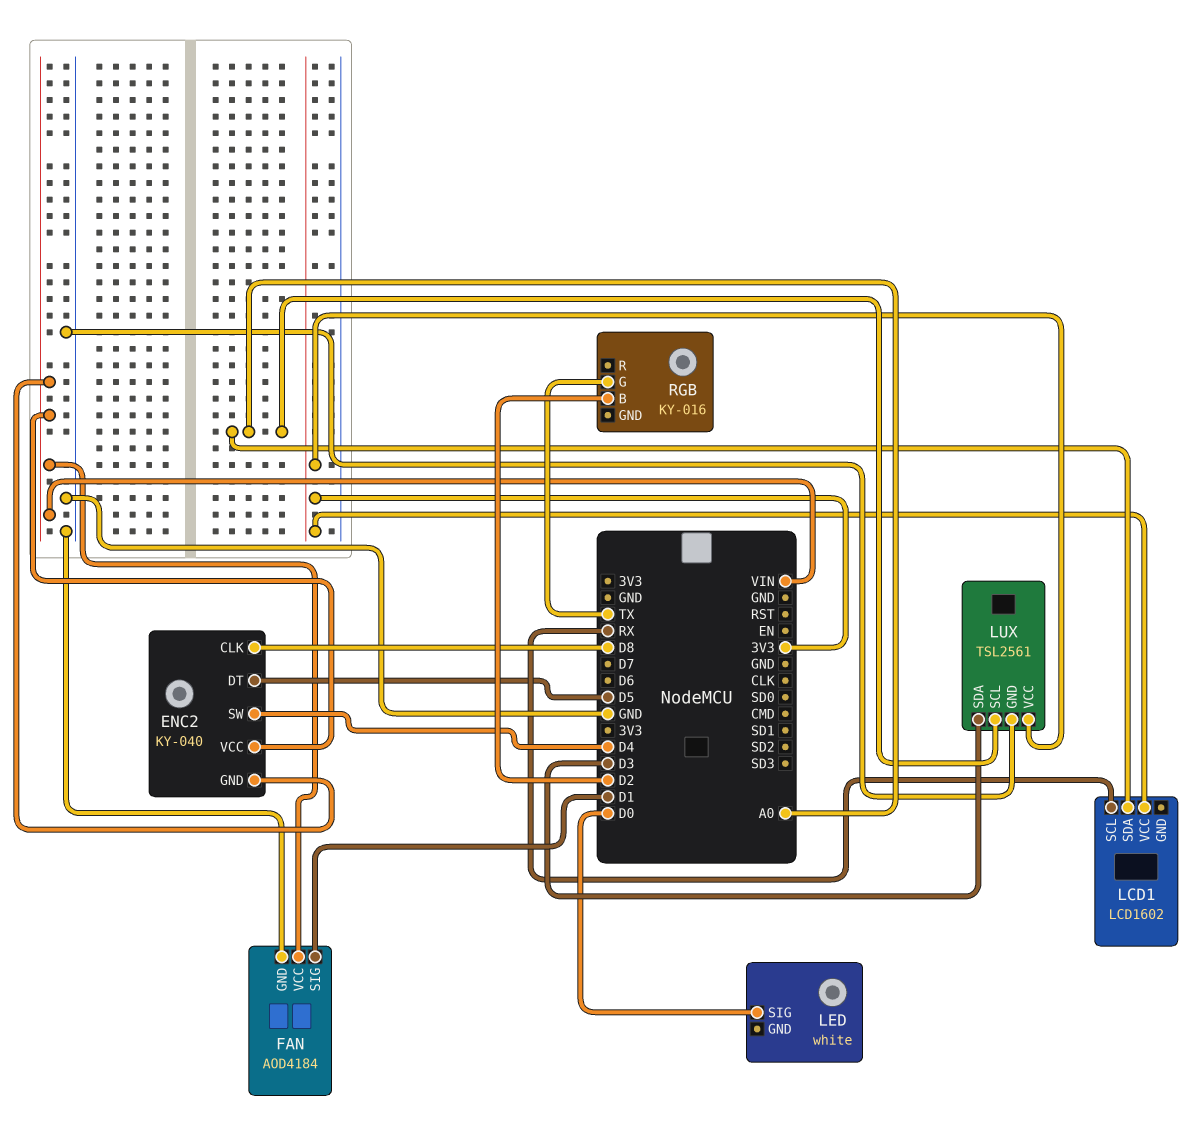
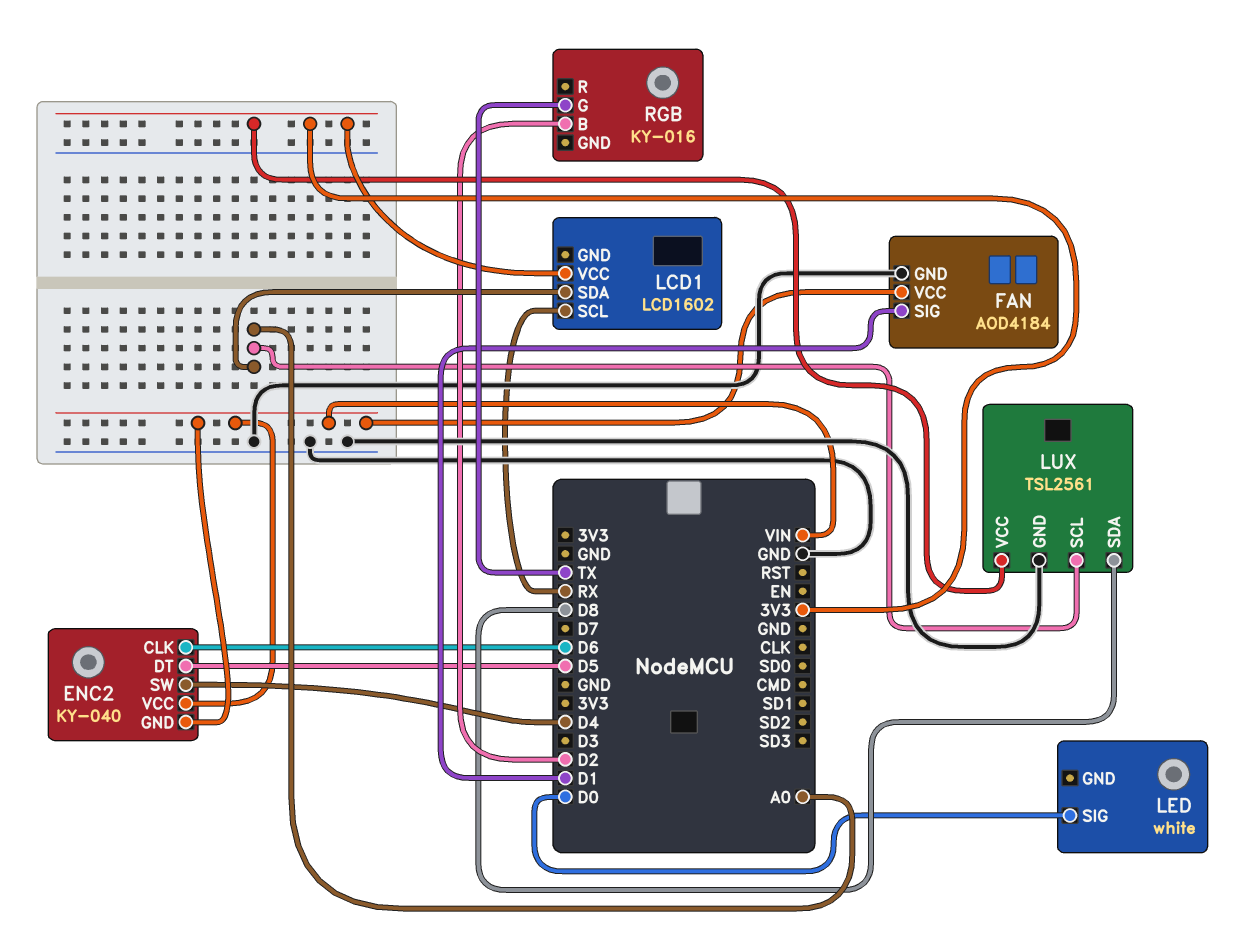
ENC2 pin CLK: D8 -> D6
LUX pin SDA: D3 -> D8

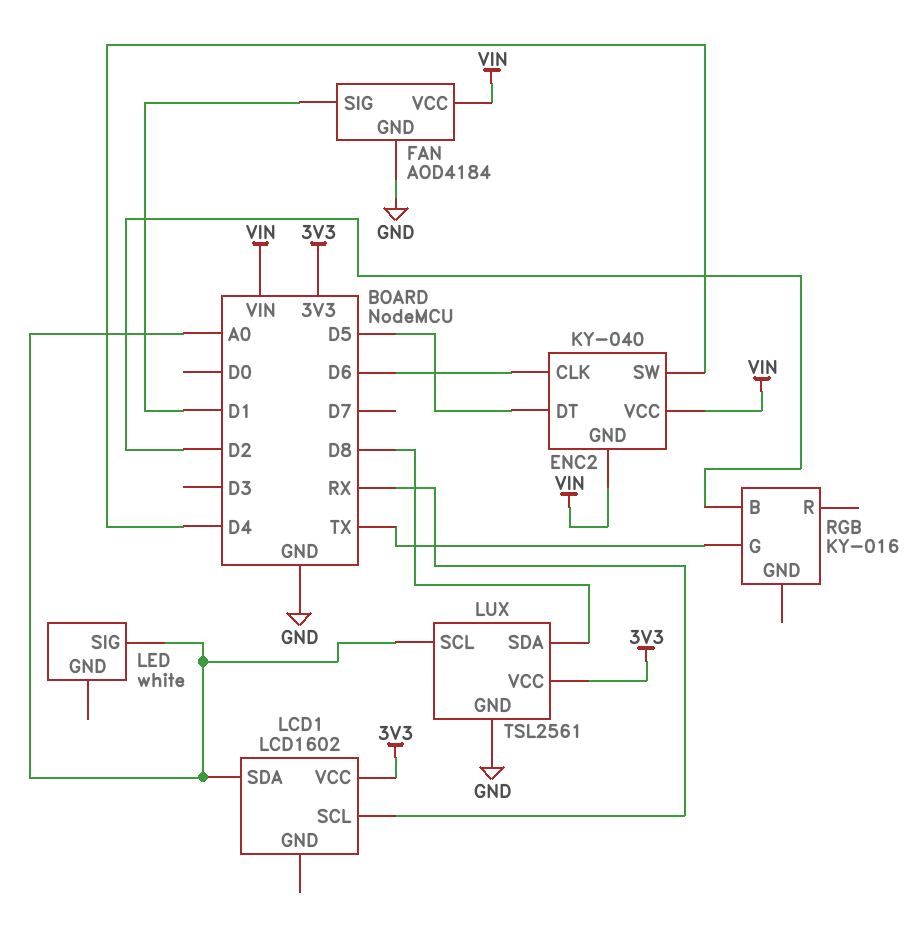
LED pin SIG: D0 -> A0

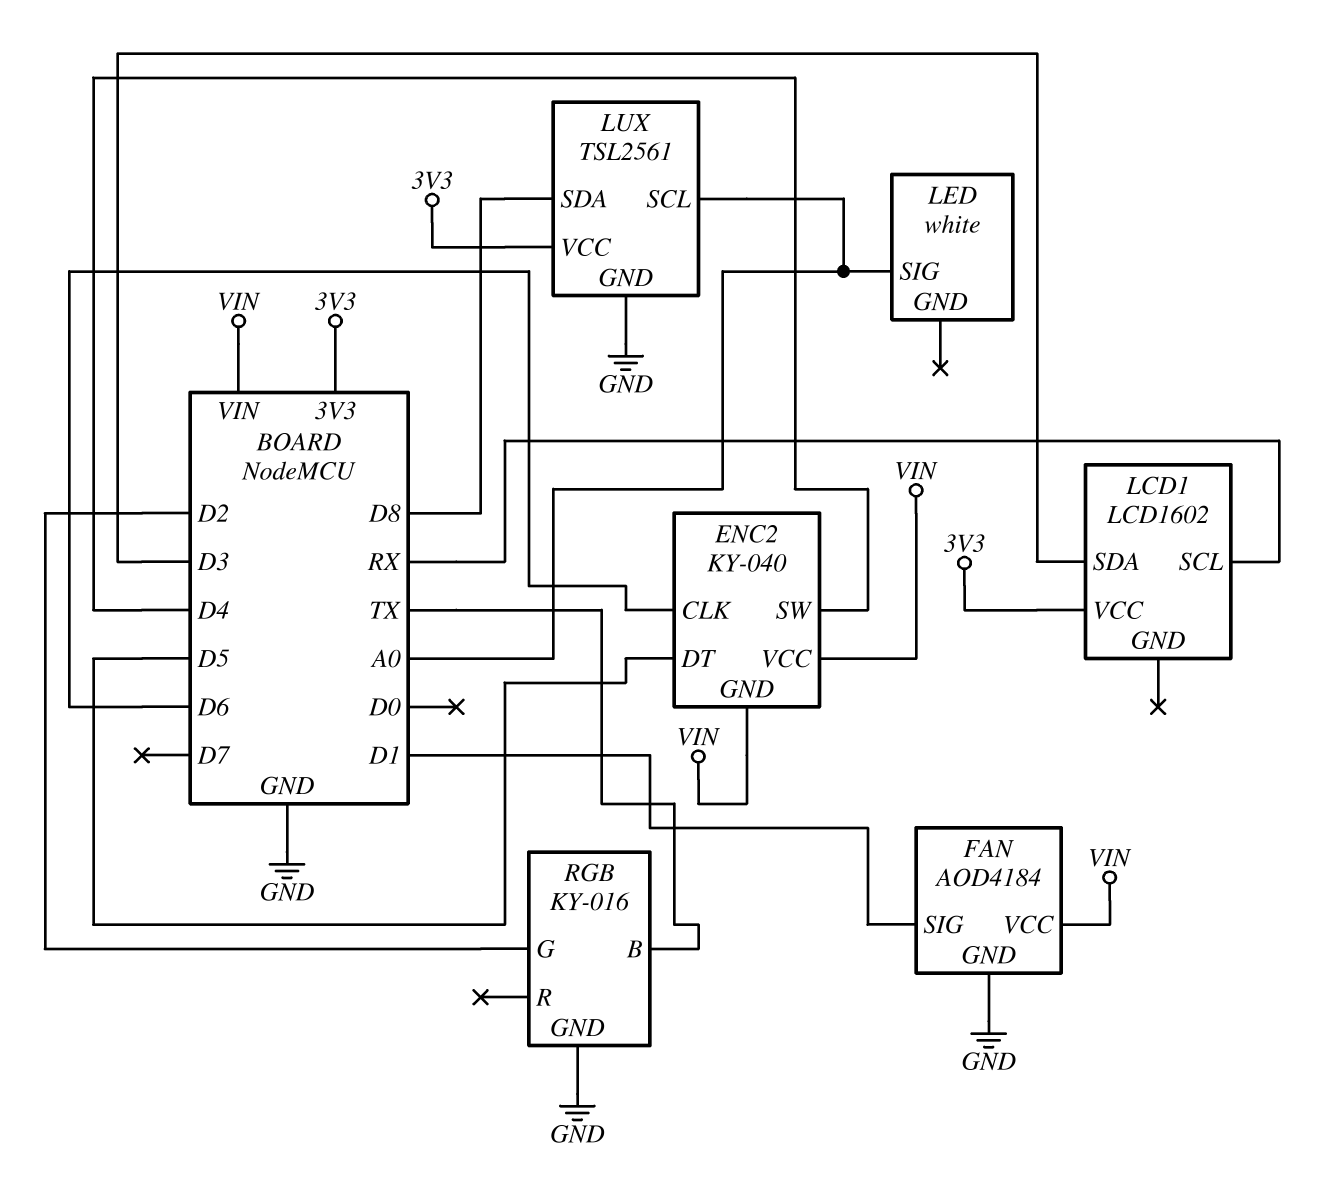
LCD1 pin SDA: A0 -> D3
RGB pin B: D2 -> TX
RGB pin G: TX -> D2
RGB pin GND: none -> GND

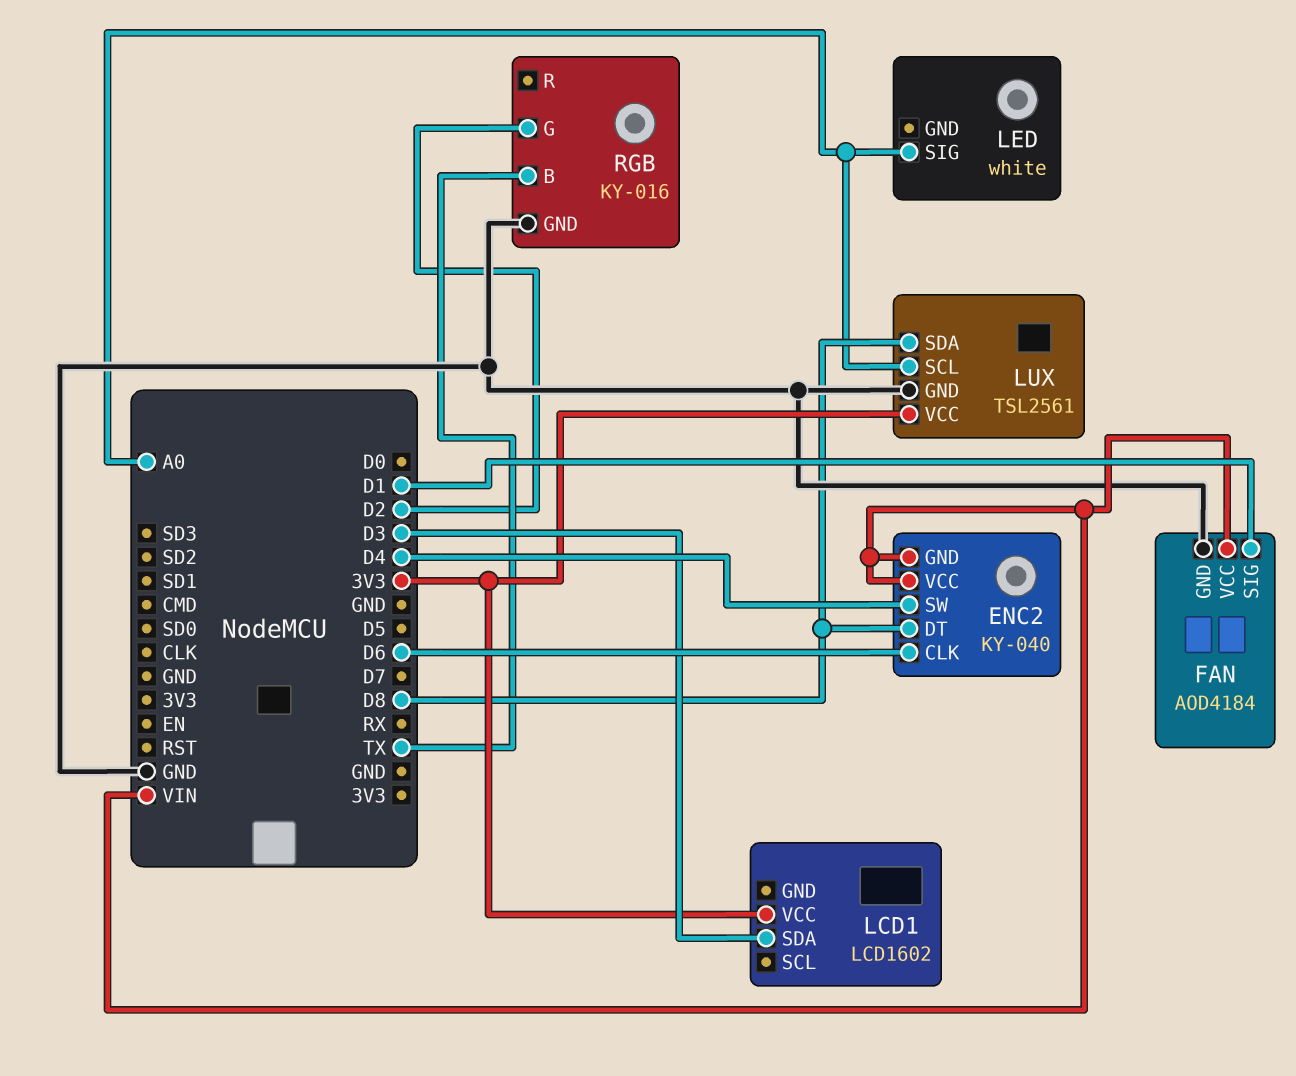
ENC2 pin DT: D5 -> D8
LCD1 pin SCL: RX -> none

